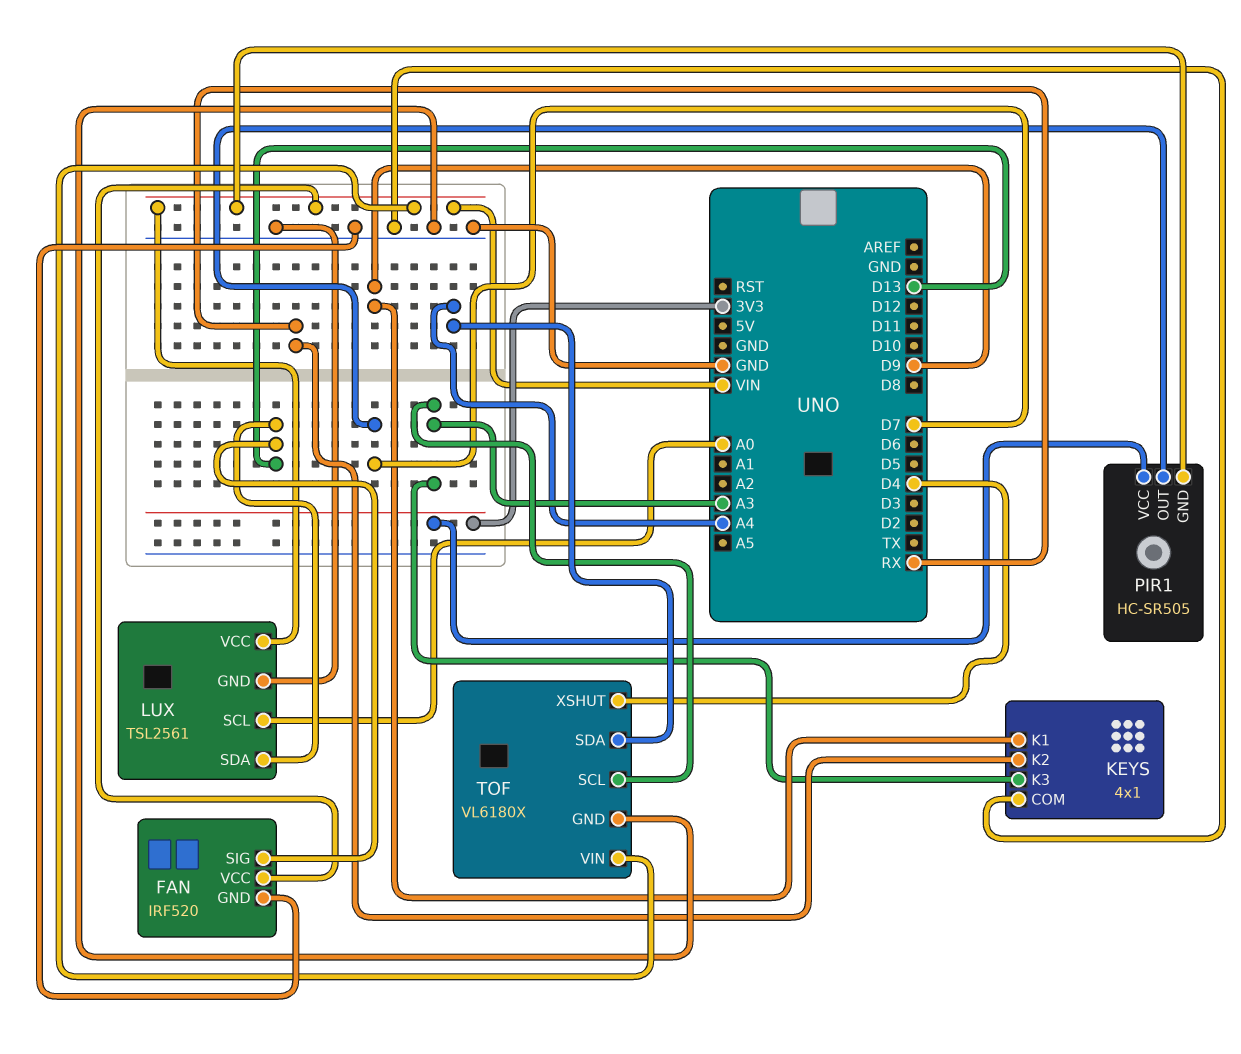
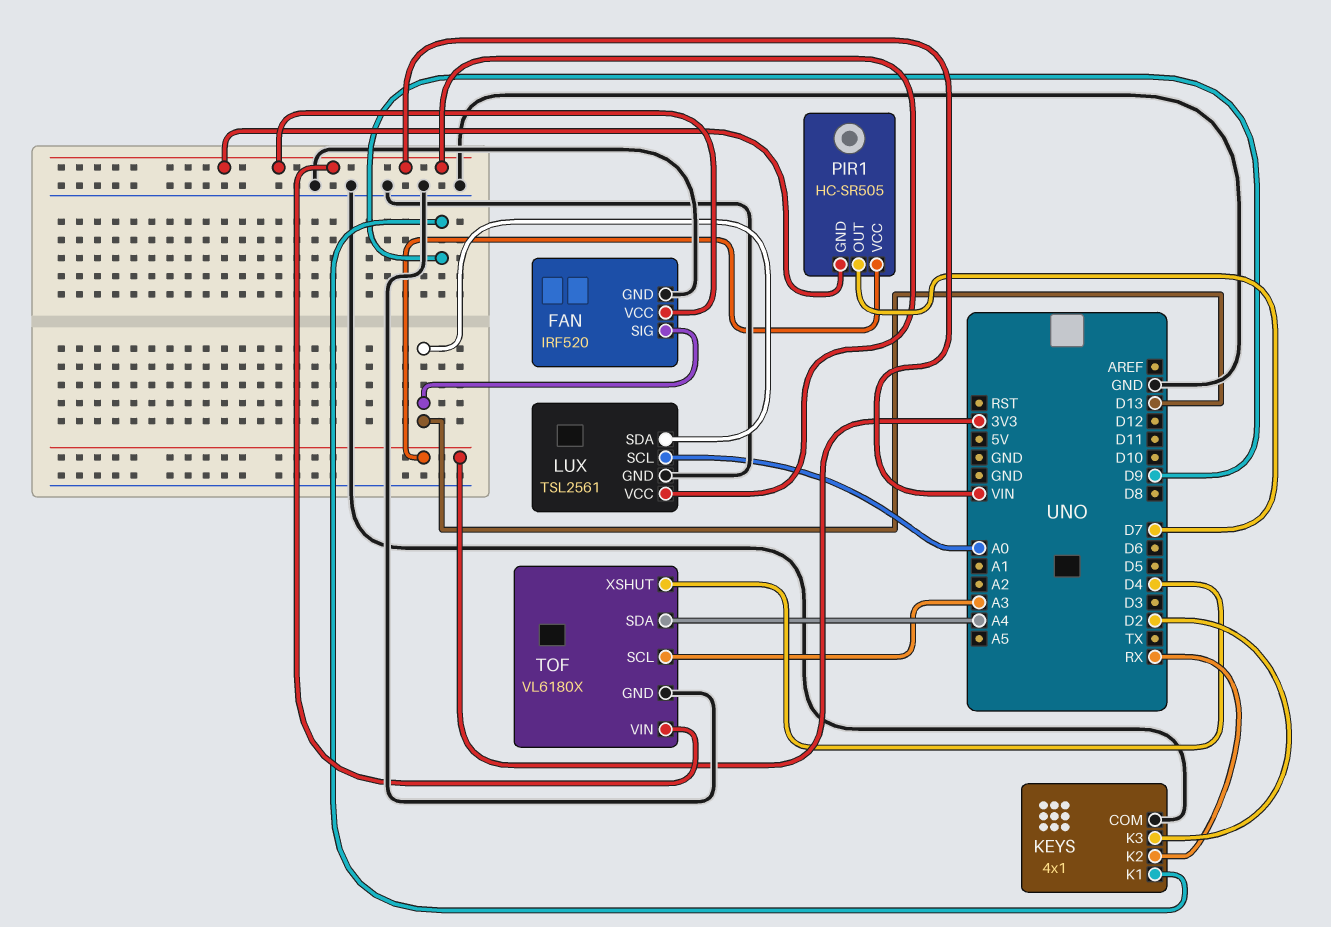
KEYS pin K3: A3 -> D2

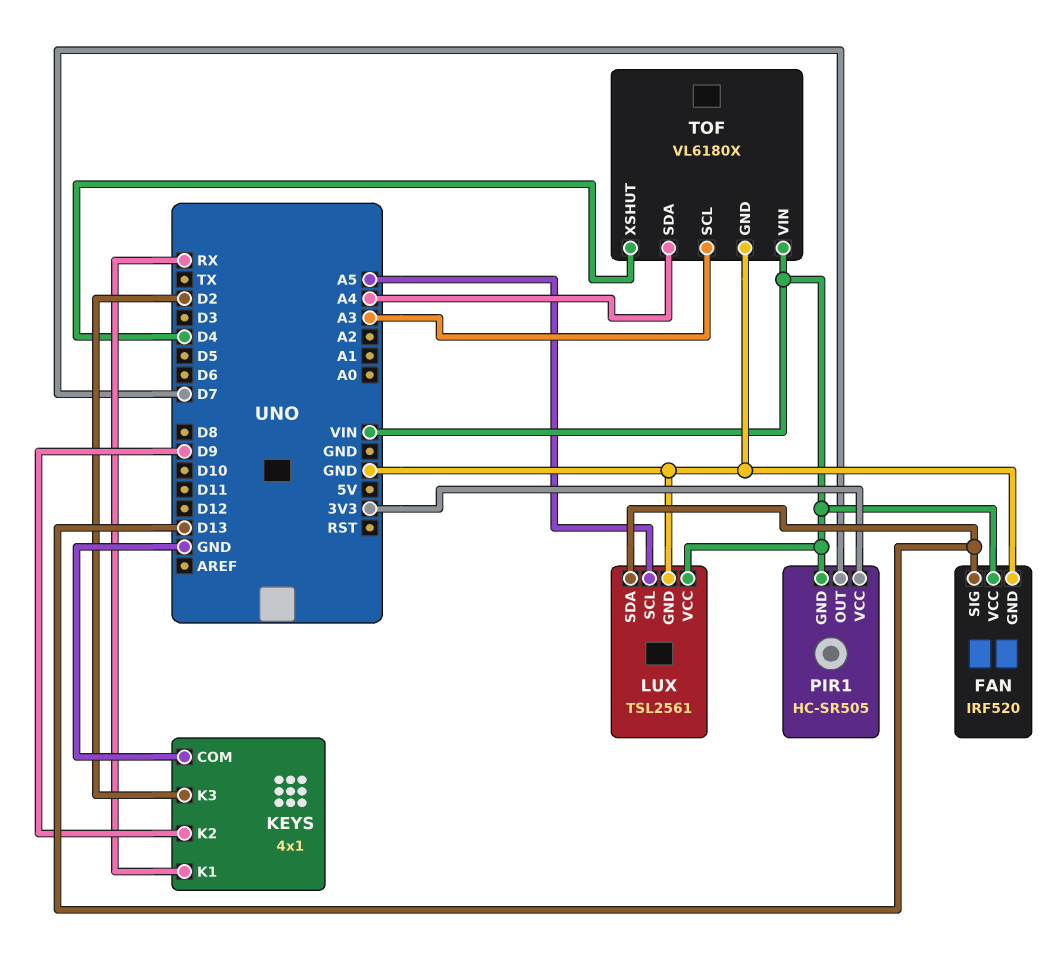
KEYS pin K1: D9 -> RX
KEYS pin K2: RX -> D9
LUX pin SCL: A0 -> A5

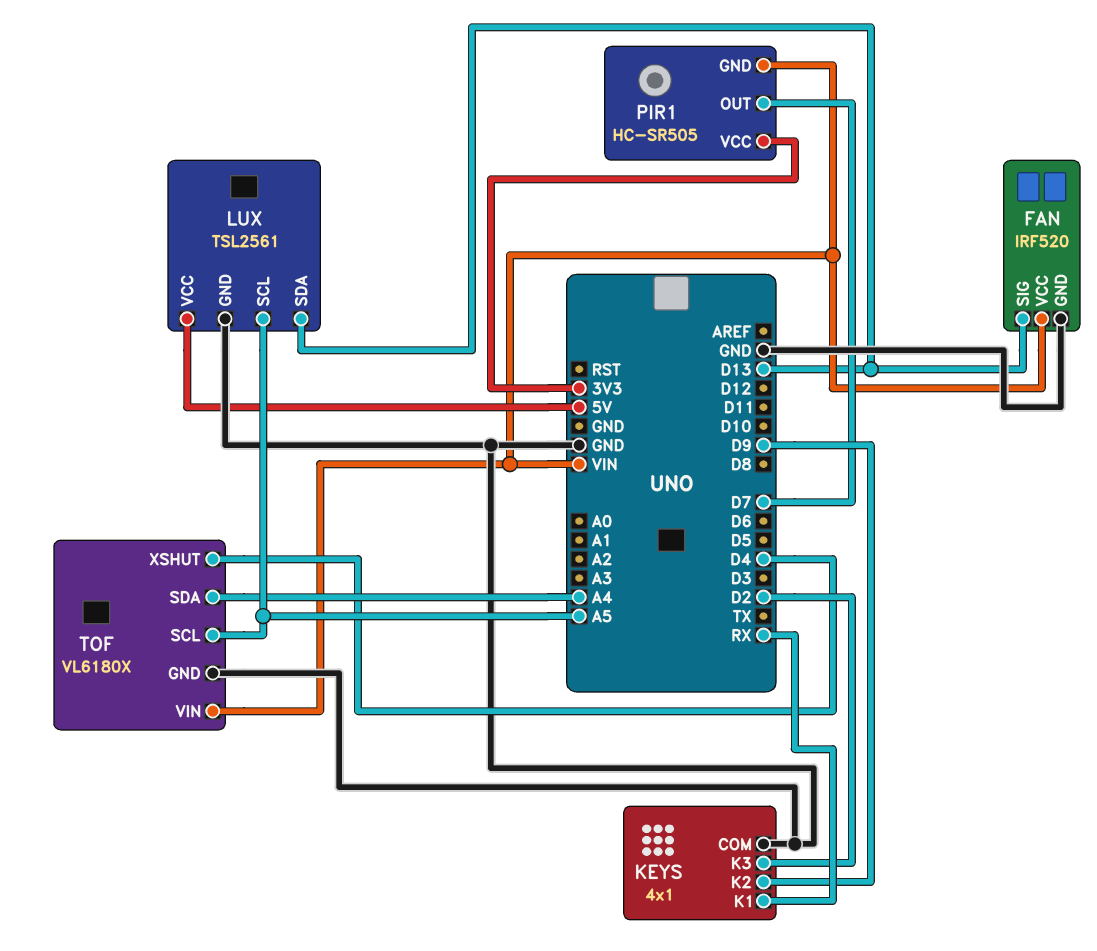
LUX pin VCC: VIN -> 5V
TOF pin SCL: A3 -> A5

